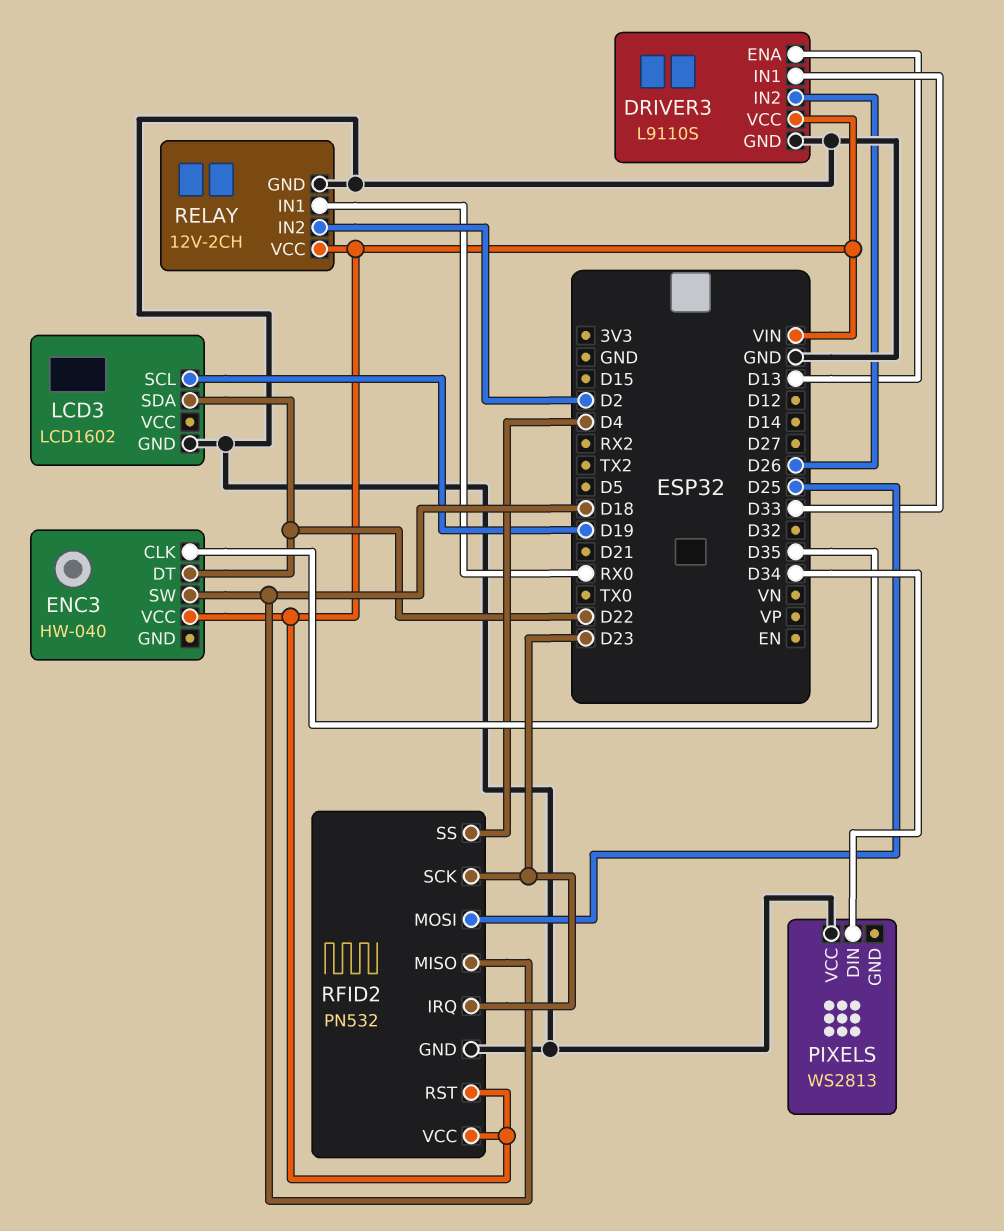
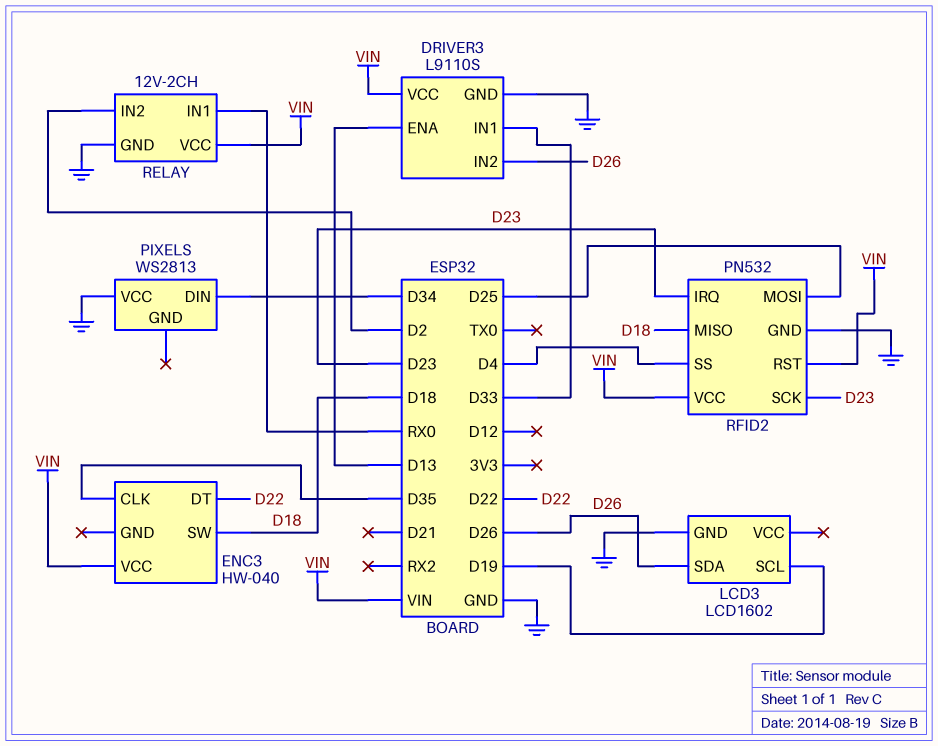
LCD3 pin SDA: D22 -> D26

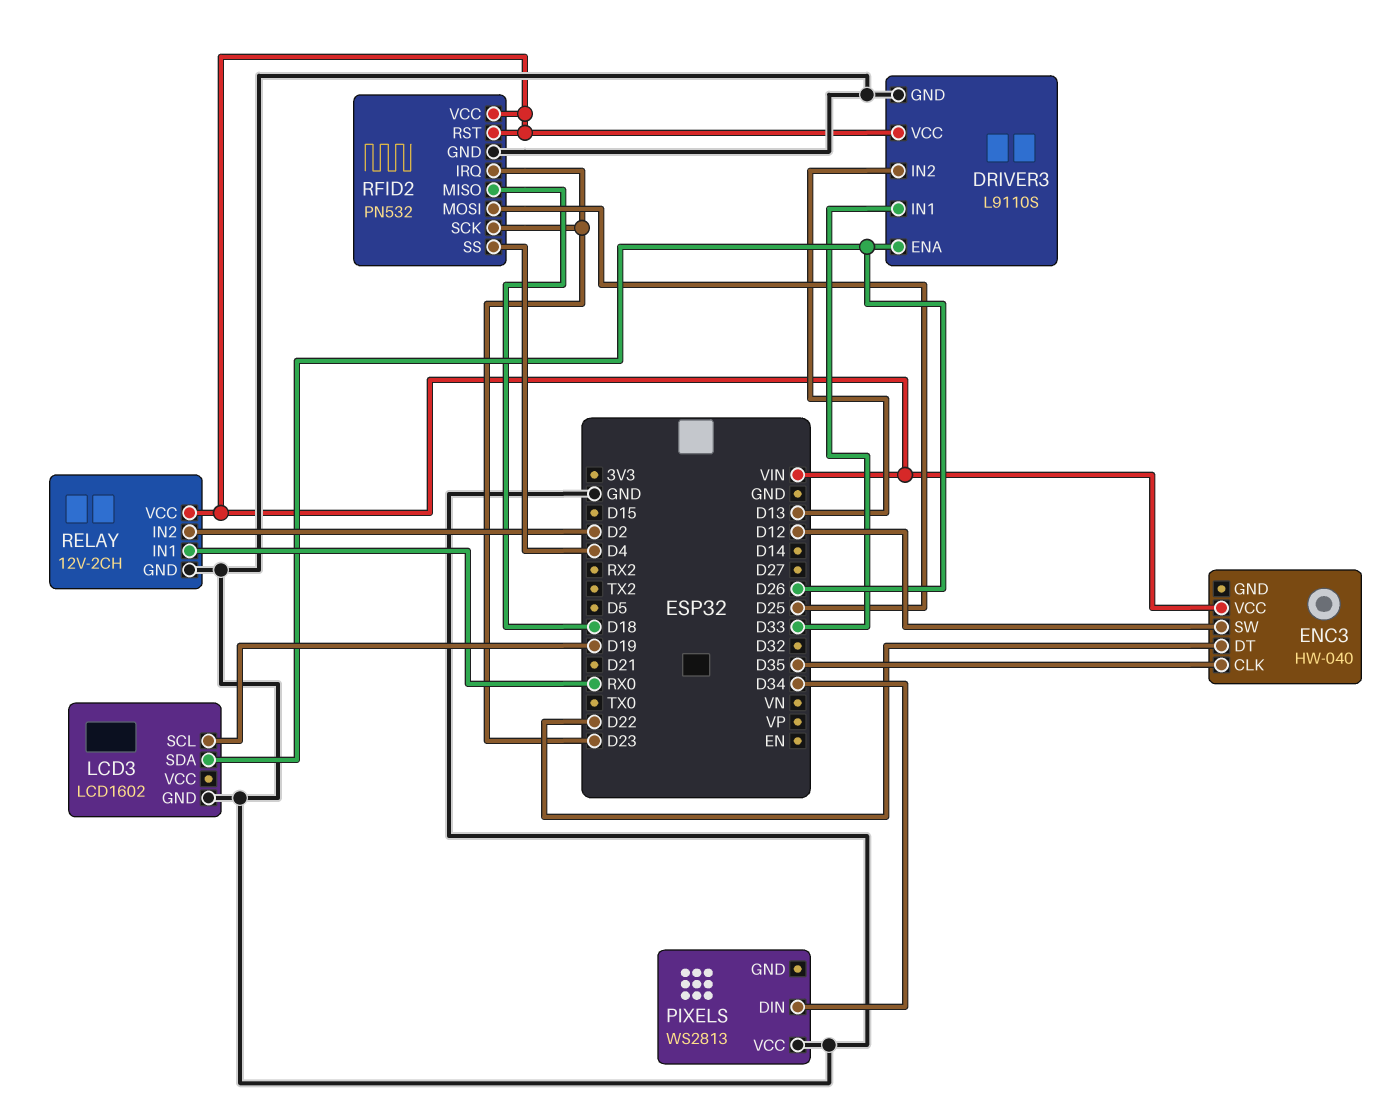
DRIVER3 pin ENA: D13 -> D26
DRIVER3 pin IN2: D26 -> D13
ENC3 pin SW: D18 -> D12

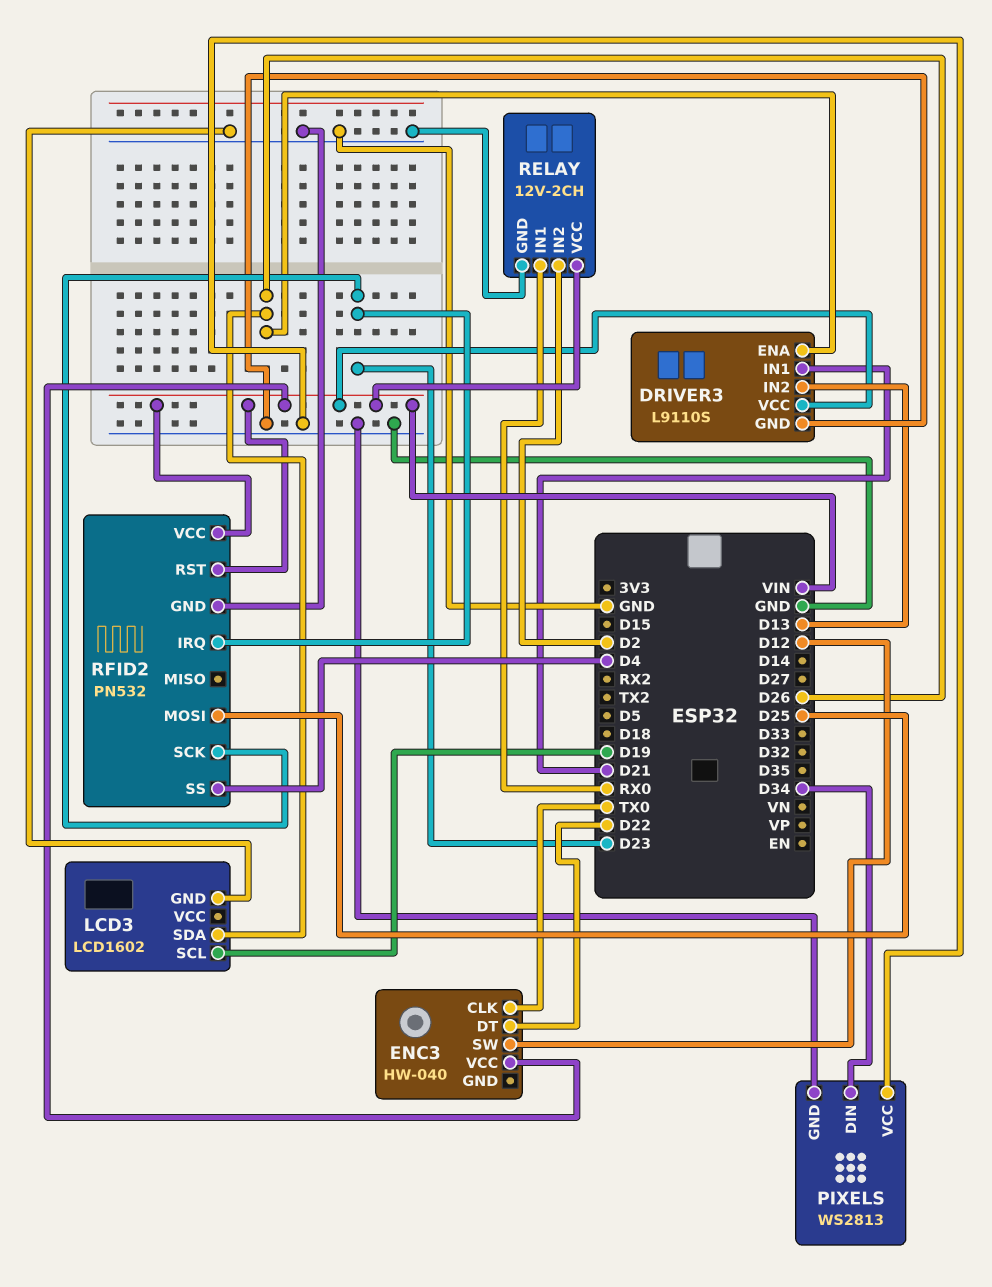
DRIVER3 pin IN1: D33 -> D21
ENC3 pin CLK: D35 -> TX0
PIXELS pin GND: none -> GND
RFID2 pin MISO: D18 -> none

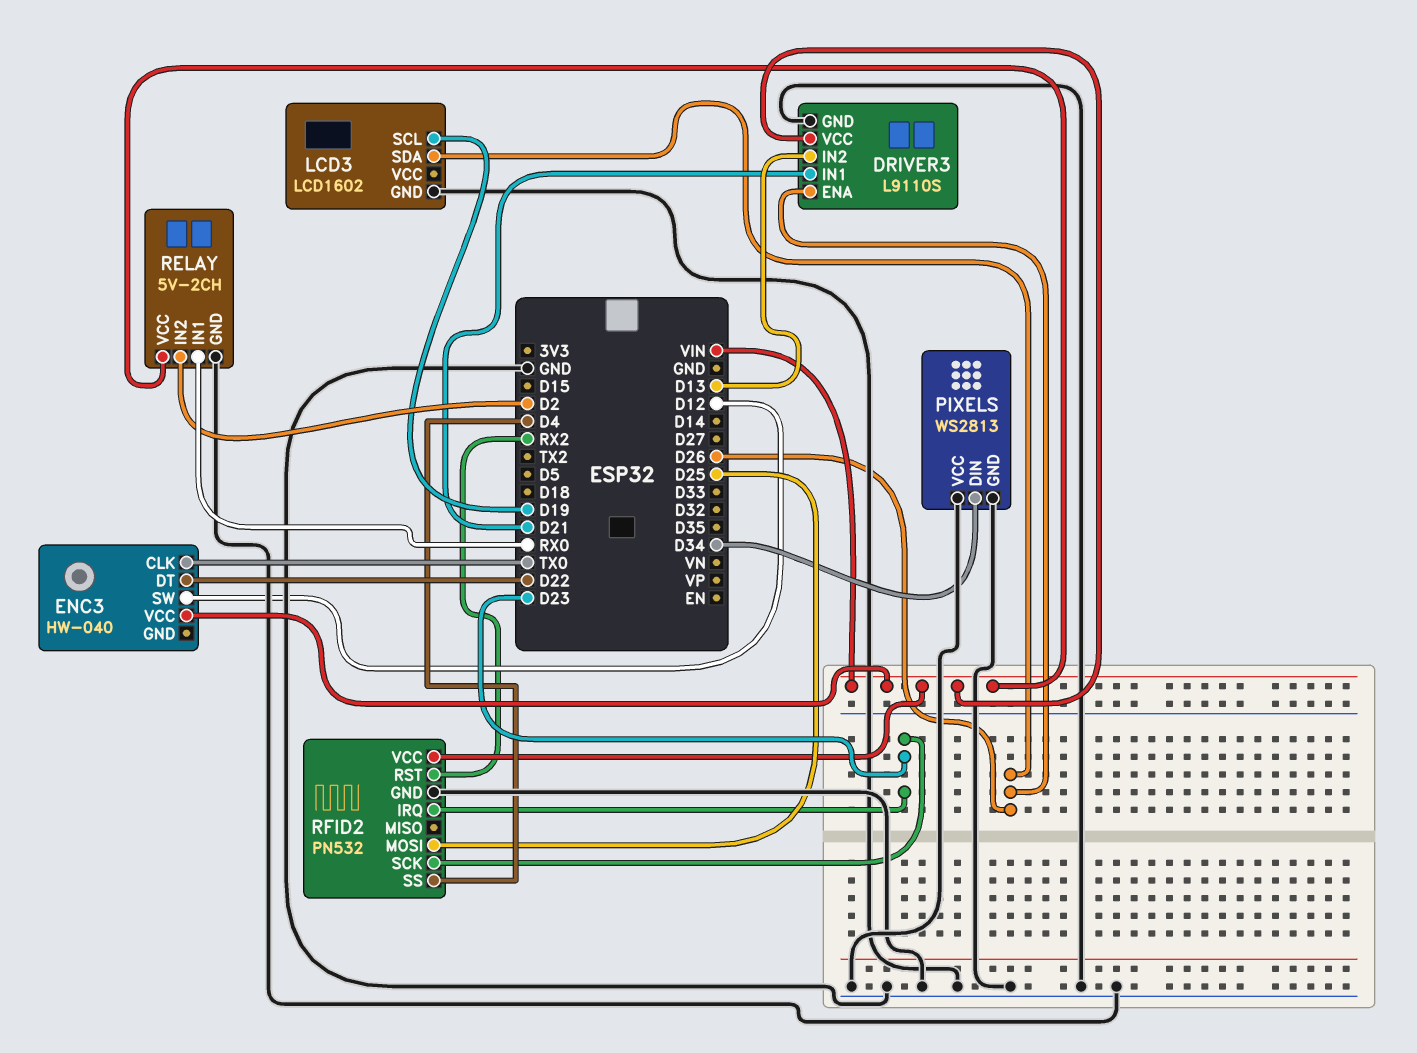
RELAY: 12V-2CH -> 5V-2CH
RFID2 pin RST: VIN -> RX2

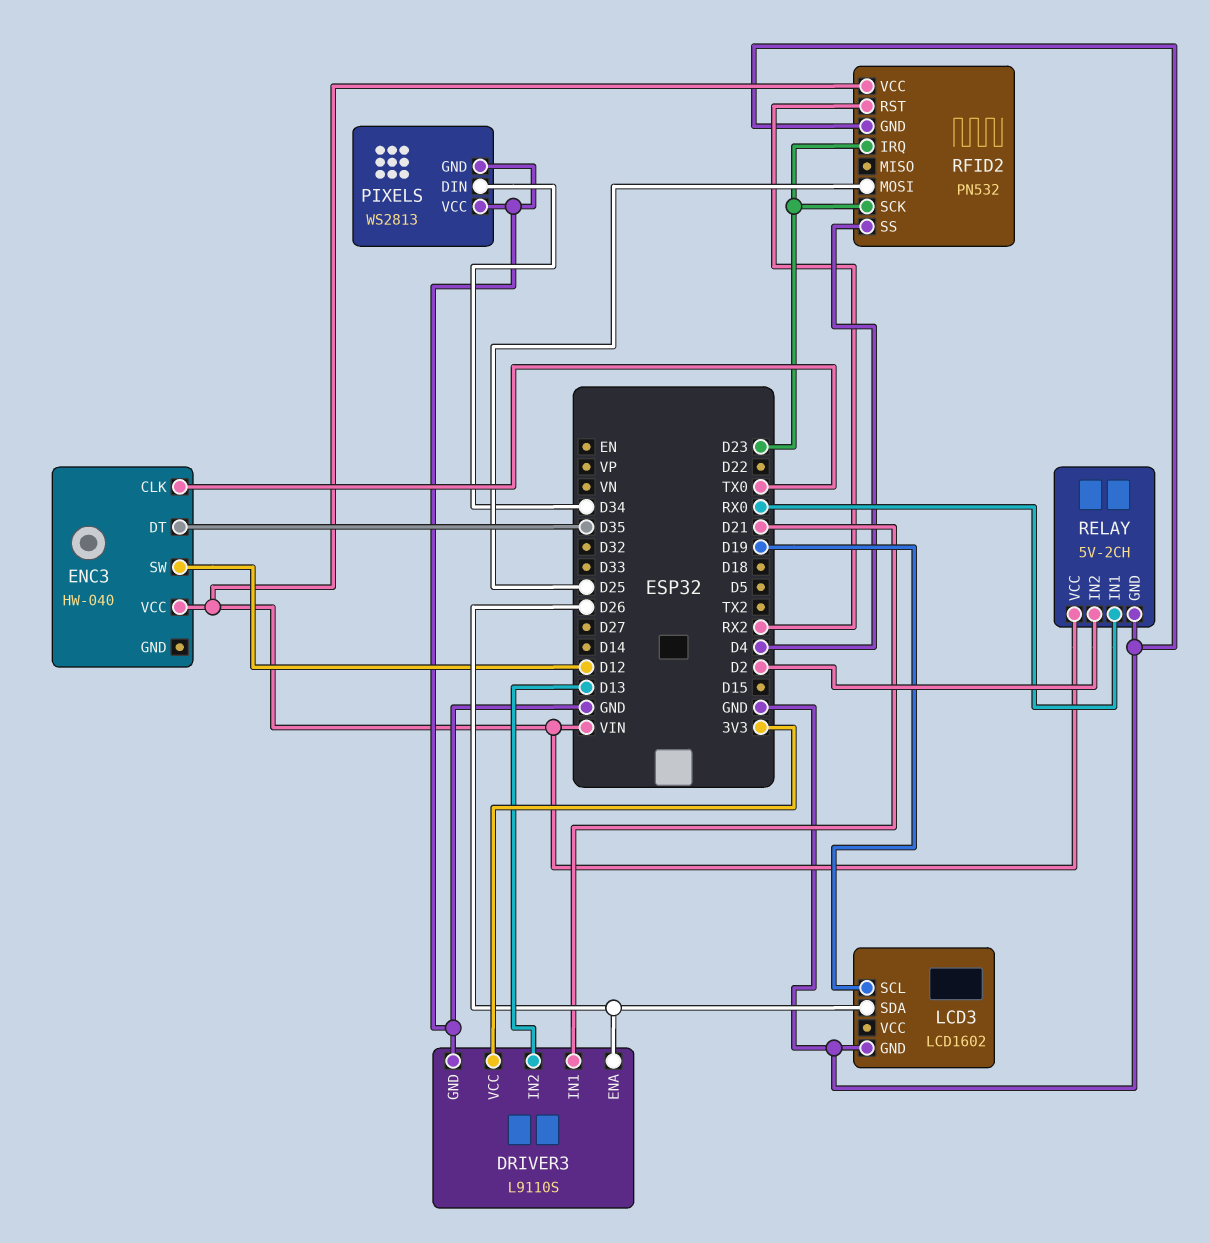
DRIVER3 pin VCC: VIN -> 3V3
ENC3 pin DT: D22 -> D35

